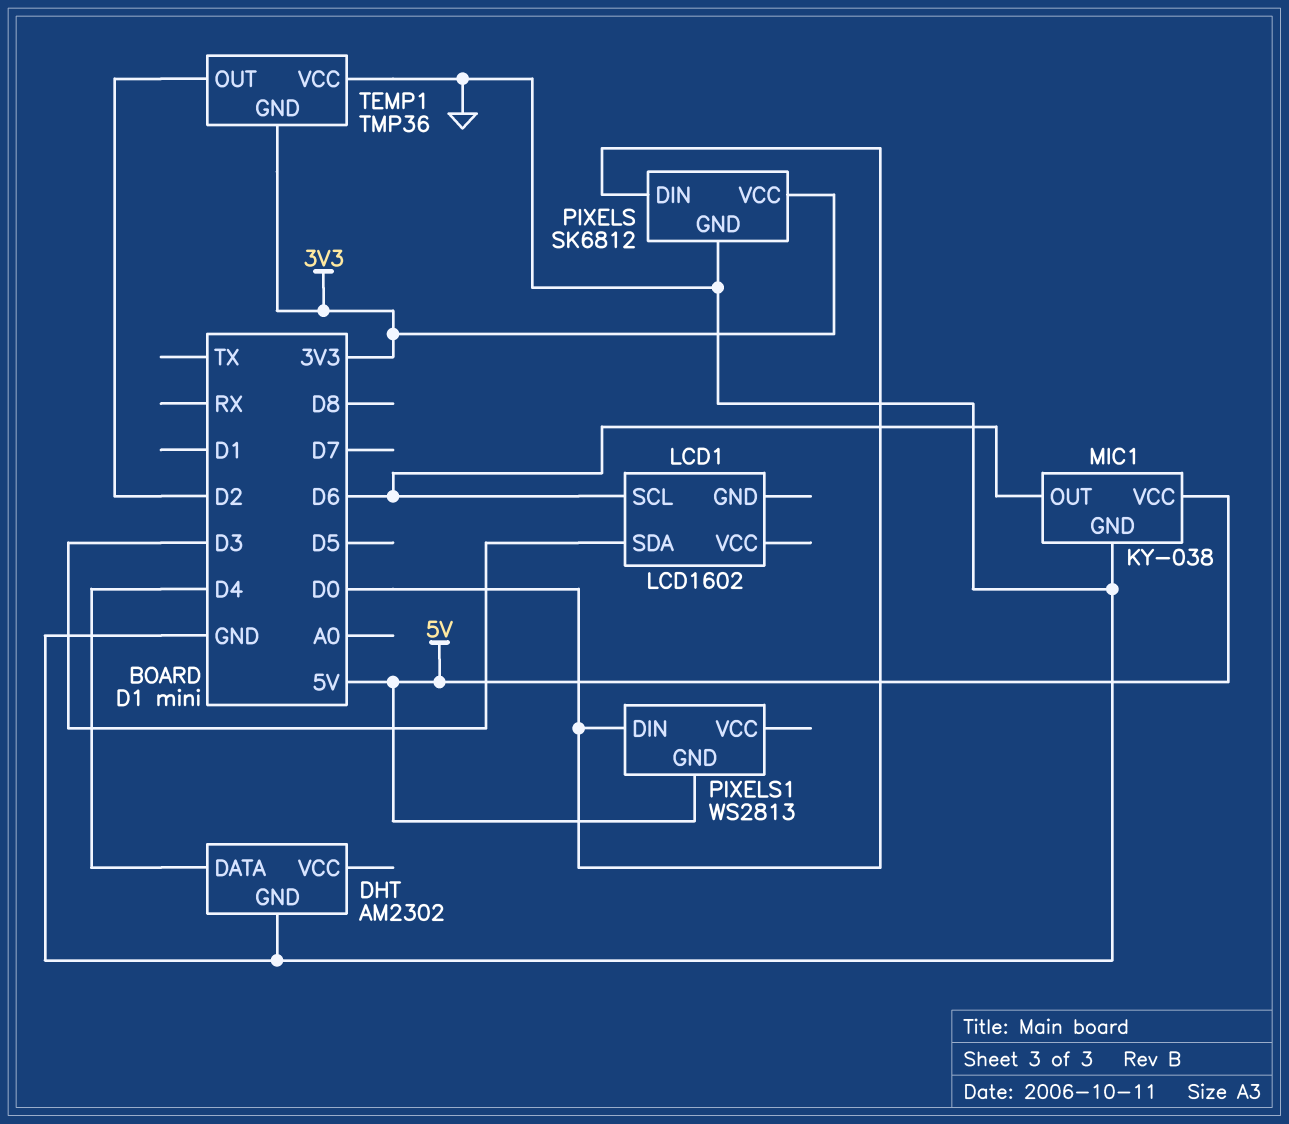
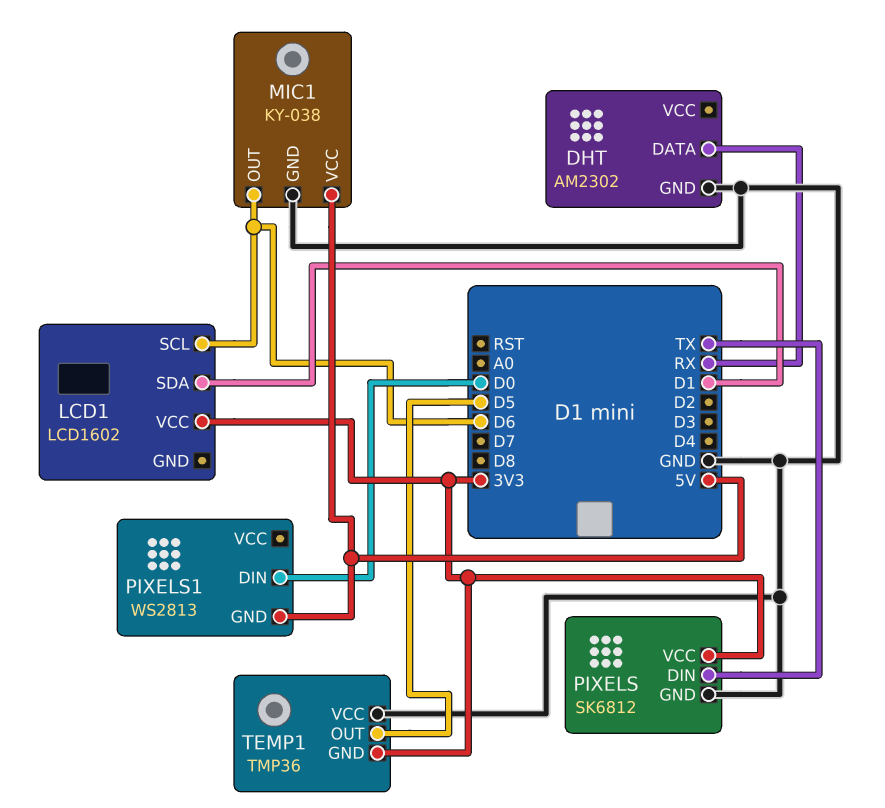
DHT pin DATA: D4 -> RX
LCD1 pin SDA: D3 -> D1
LCD1 pin VCC: none -> 3V3
PIXELS pin DIN: D0 -> TX
TEMP1 pin OUT: D2 -> D5

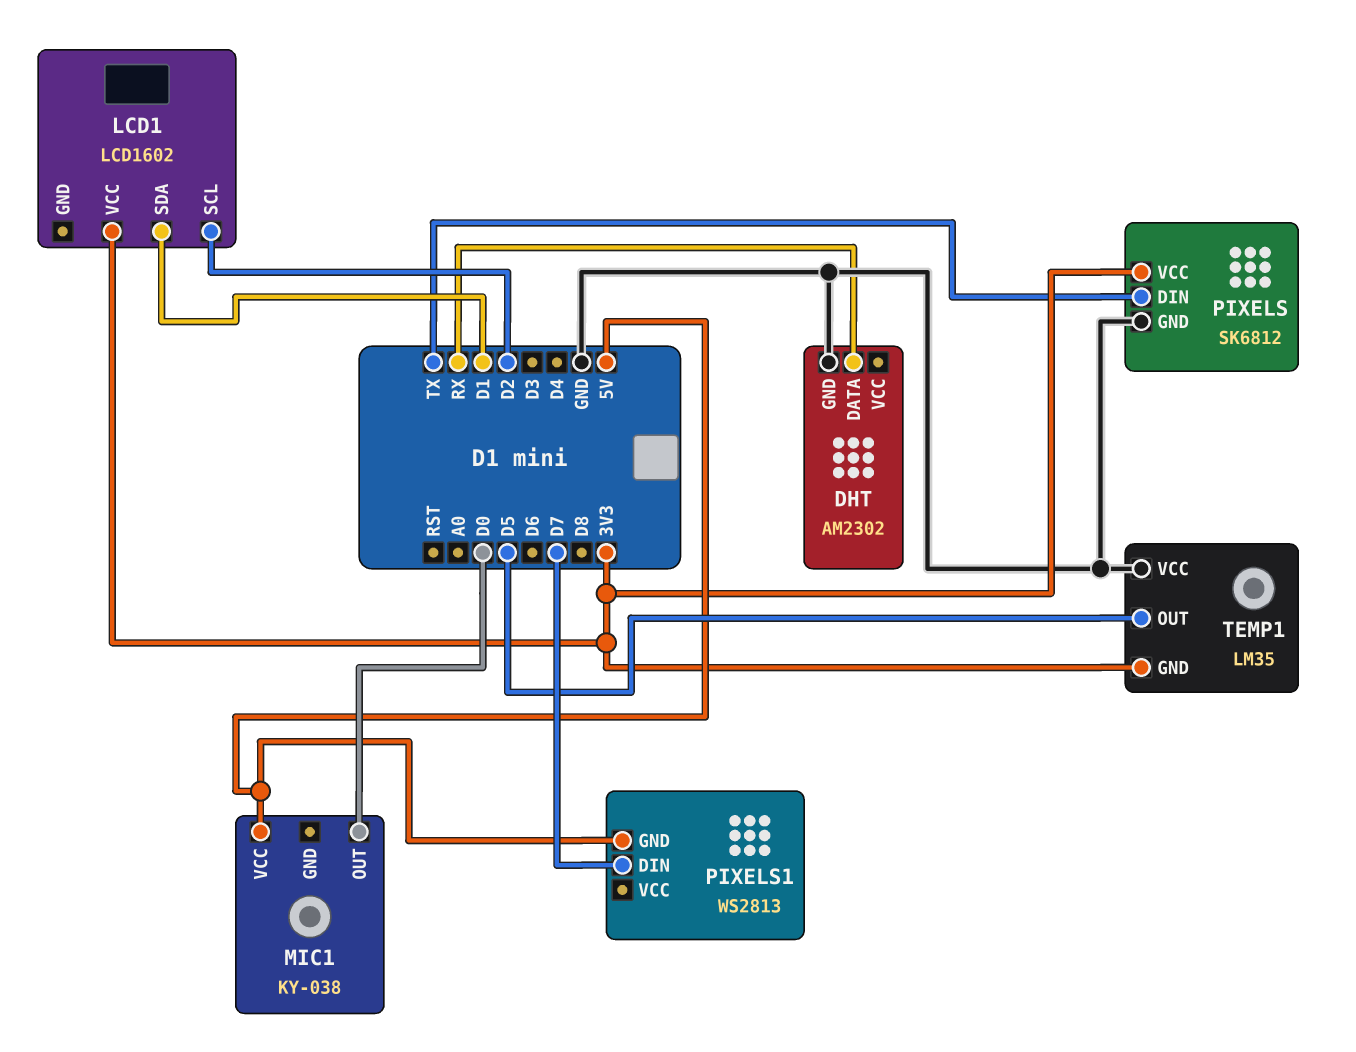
LCD1 pin SCL: D6 -> D2
MIC1 pin GND: GND -> none
MIC1 pin OUT: D6 -> D0
PIXELS1 pin DIN: D0 -> D7
TEMP1: TMP36 -> LM35

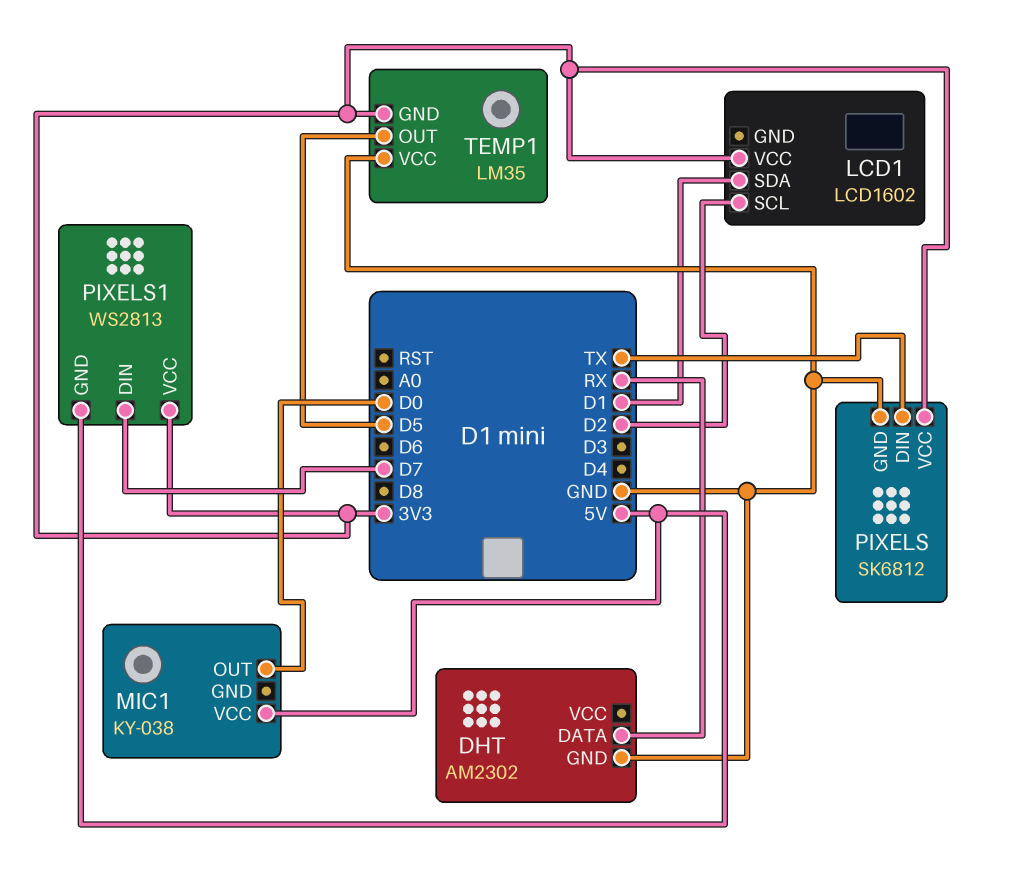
PIXELS1 pin VCC: none -> 3V3

